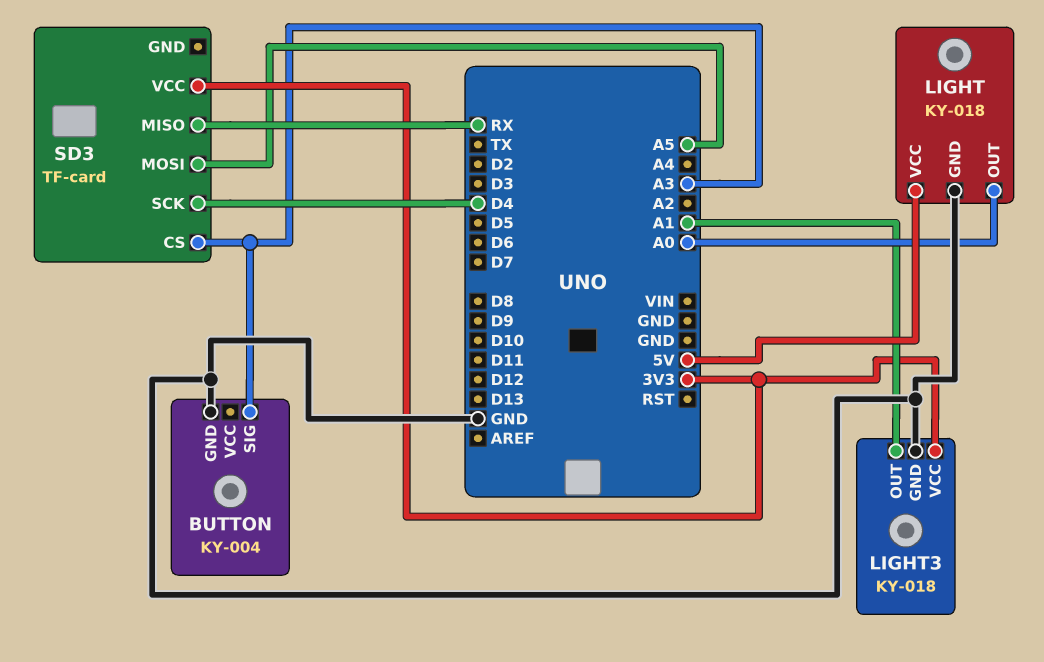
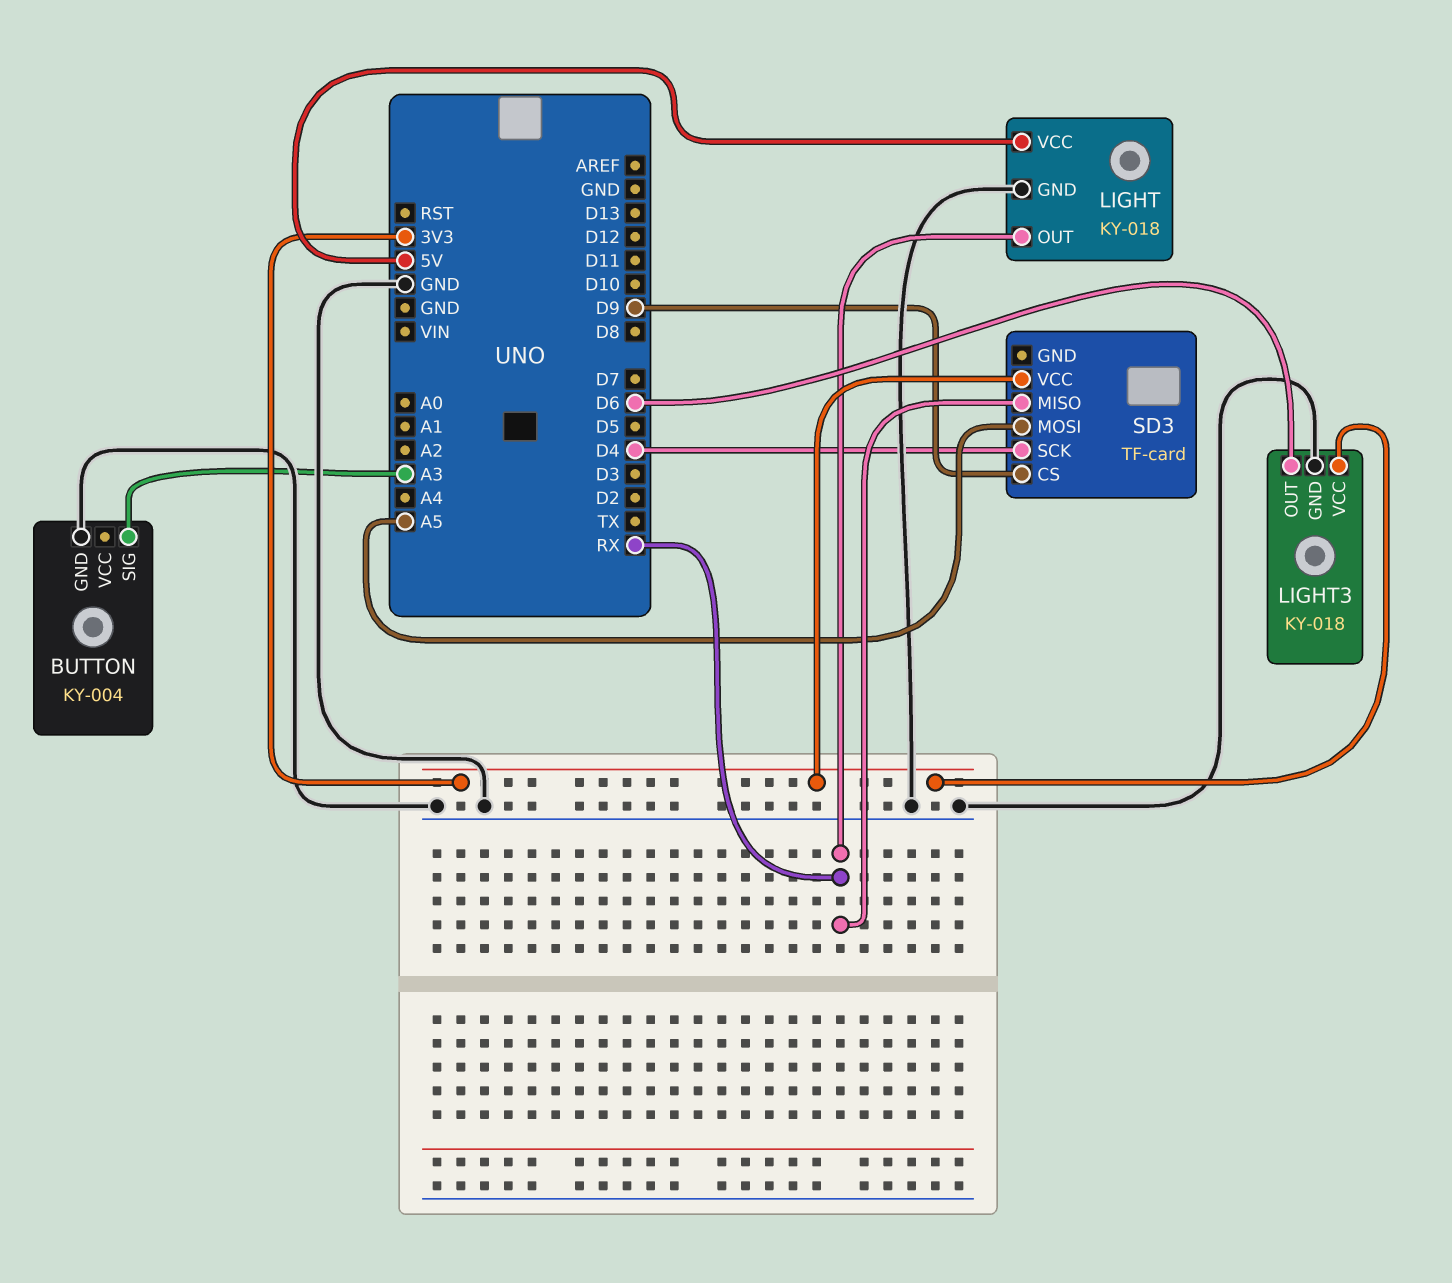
LIGHT pin OUT: A0 -> RX
LIGHT3 pin OUT: A1 -> D6
SD3 pin CS: A3 -> D9

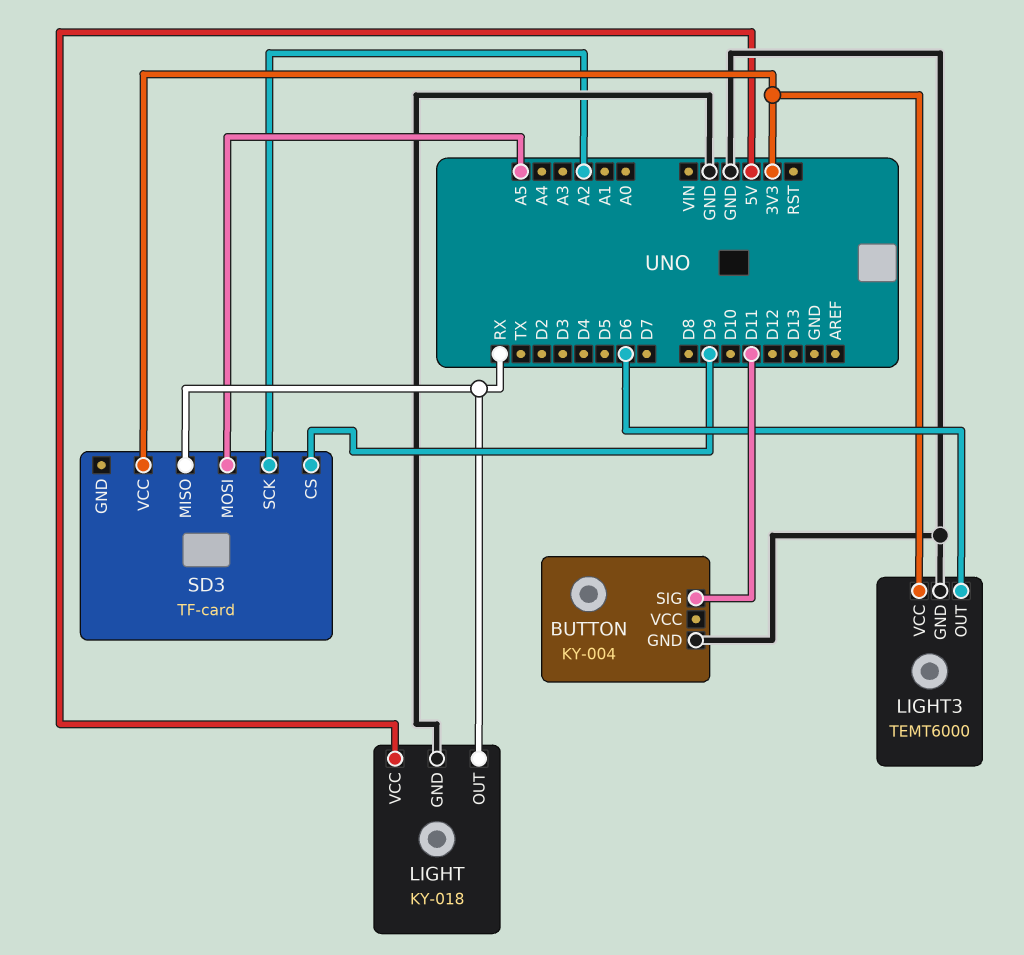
BUTTON pin SIG: A3 -> D11
LIGHT3: KY-018 -> TEMT6000
SD3 pin SCK: D4 -> A2

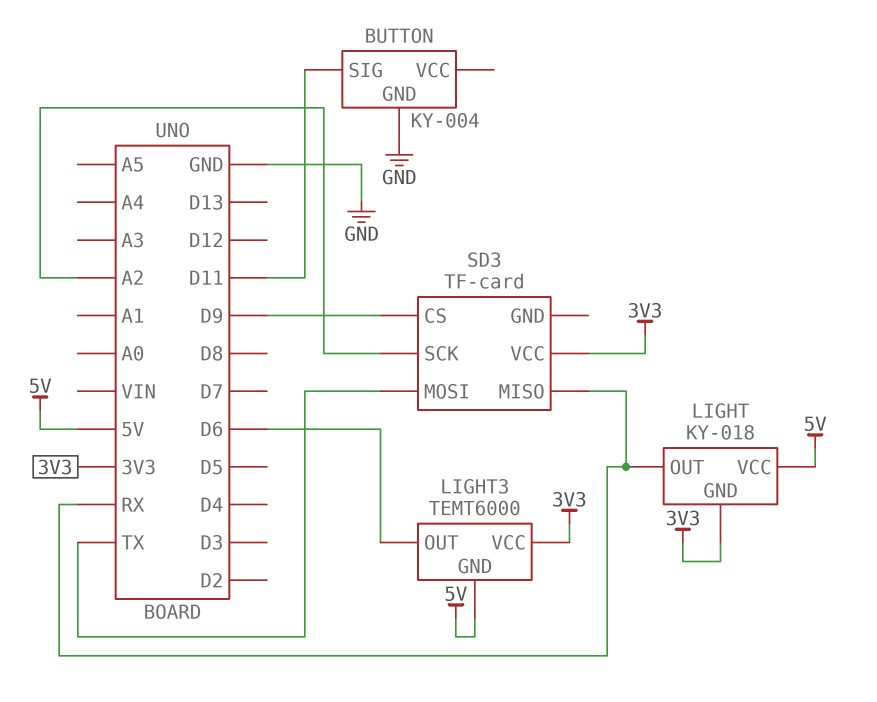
LIGHT pin GND: GND -> 3V3
LIGHT3 pin GND: GND -> 5V
SD3 pin MOSI: A5 -> TX

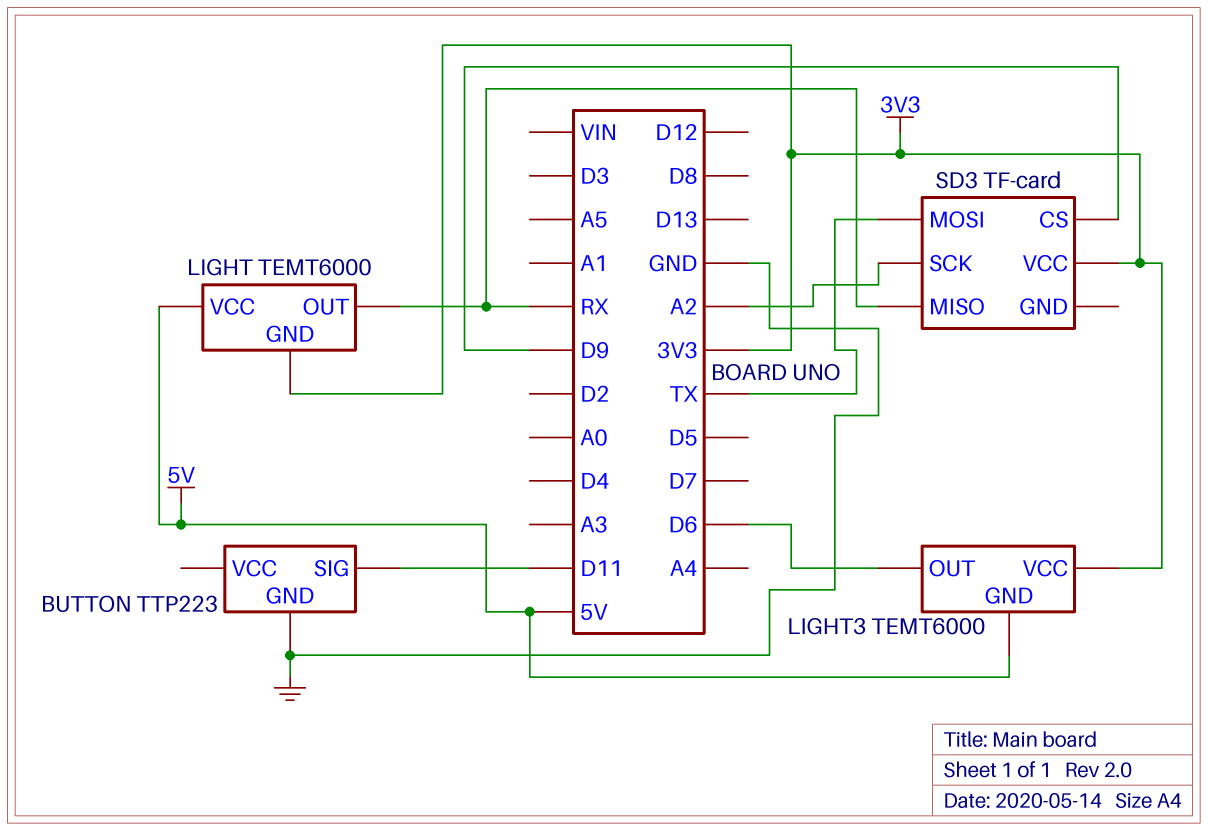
BUTTON: KY-004 -> TTP223
LIGHT: KY-018 -> TEMT6000

